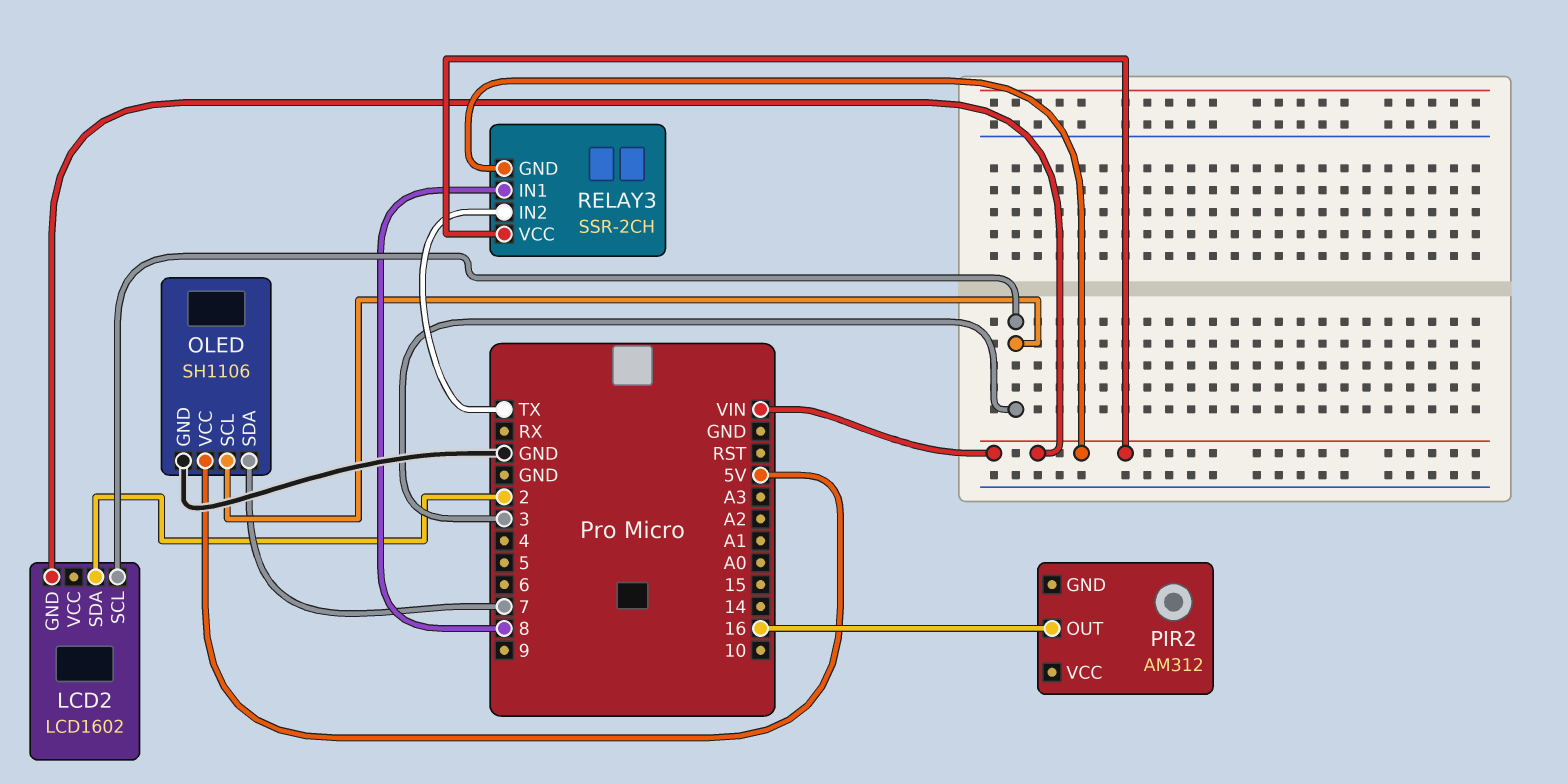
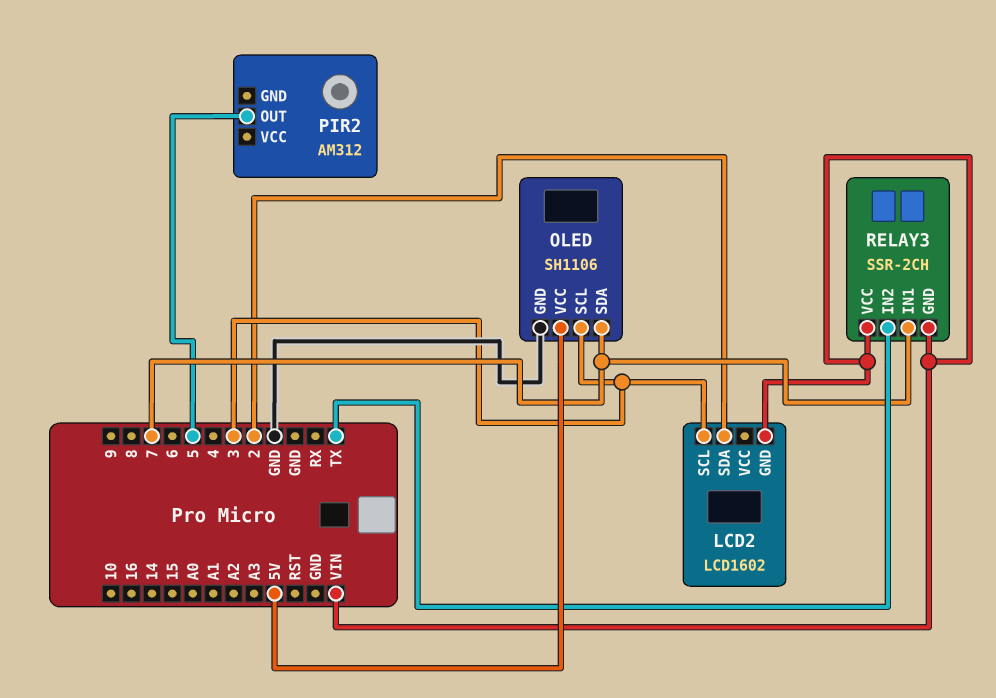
PIR2 pin OUT: 16 -> 5
RELAY3 pin IN1: 8 -> 7

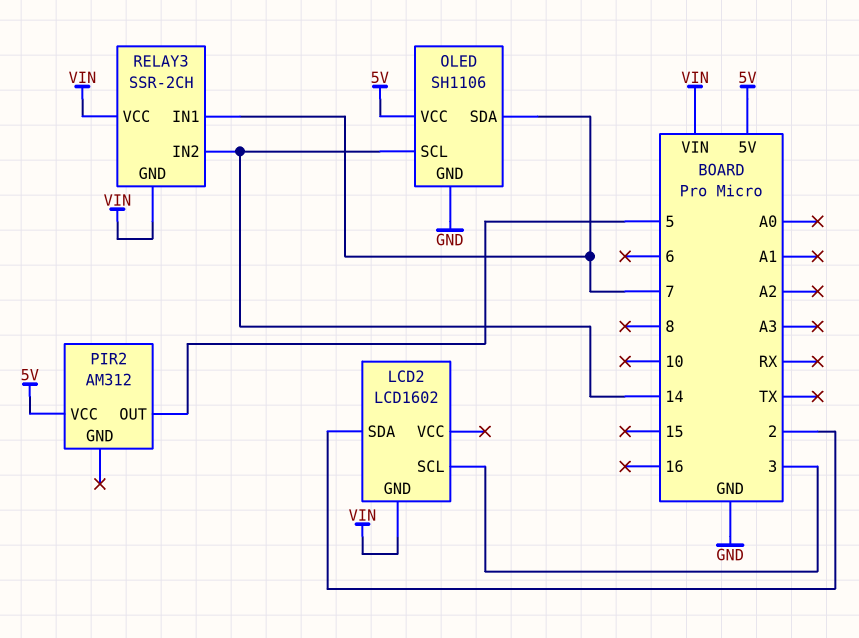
OLED pin SCL: 3 -> 14
PIR2 pin VCC: none -> 5V
RELAY3 pin IN2: TX -> 14

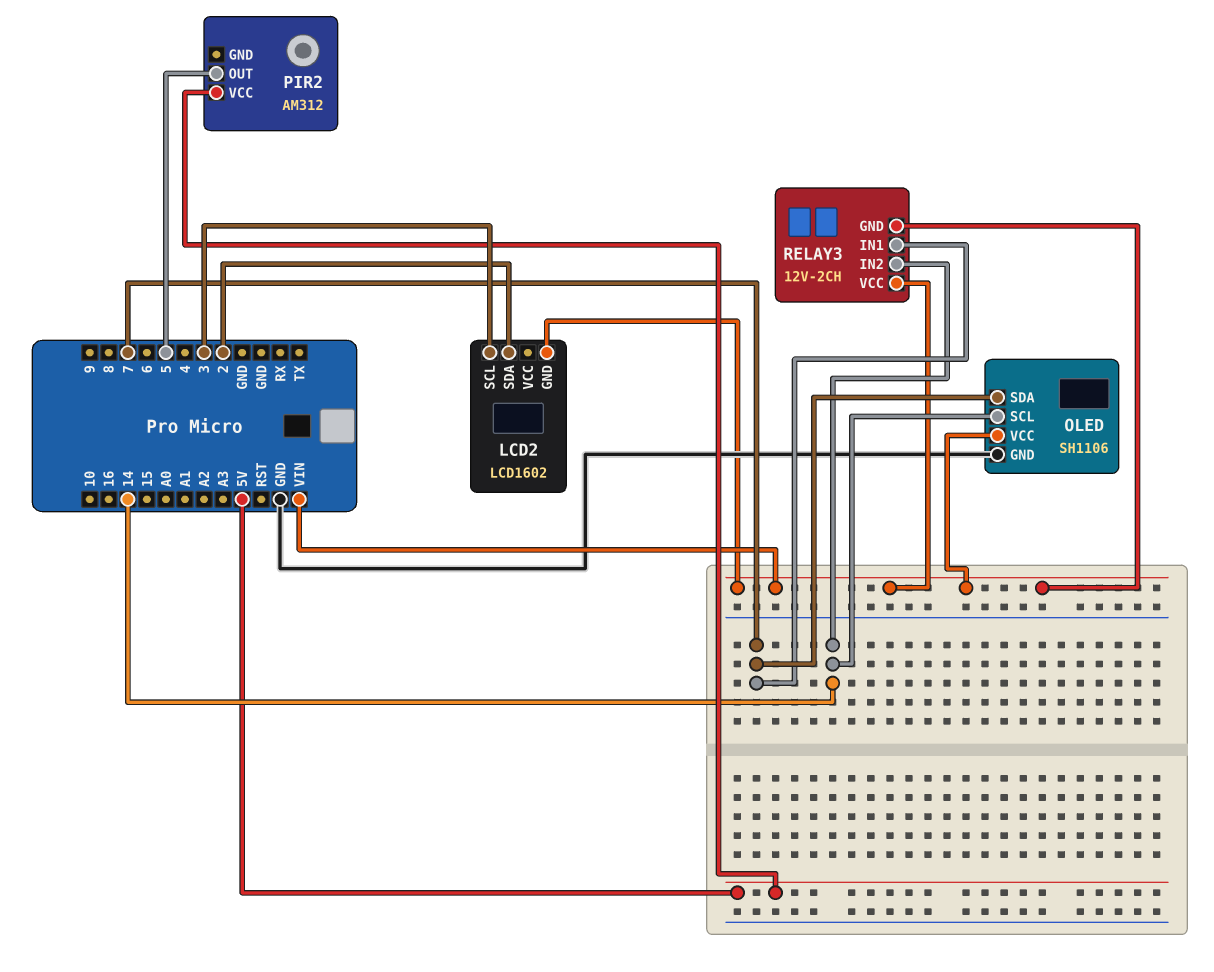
OLED pin VCC: 5V -> VIN
RELAY3: SSR-2CH -> 12V-2CH

